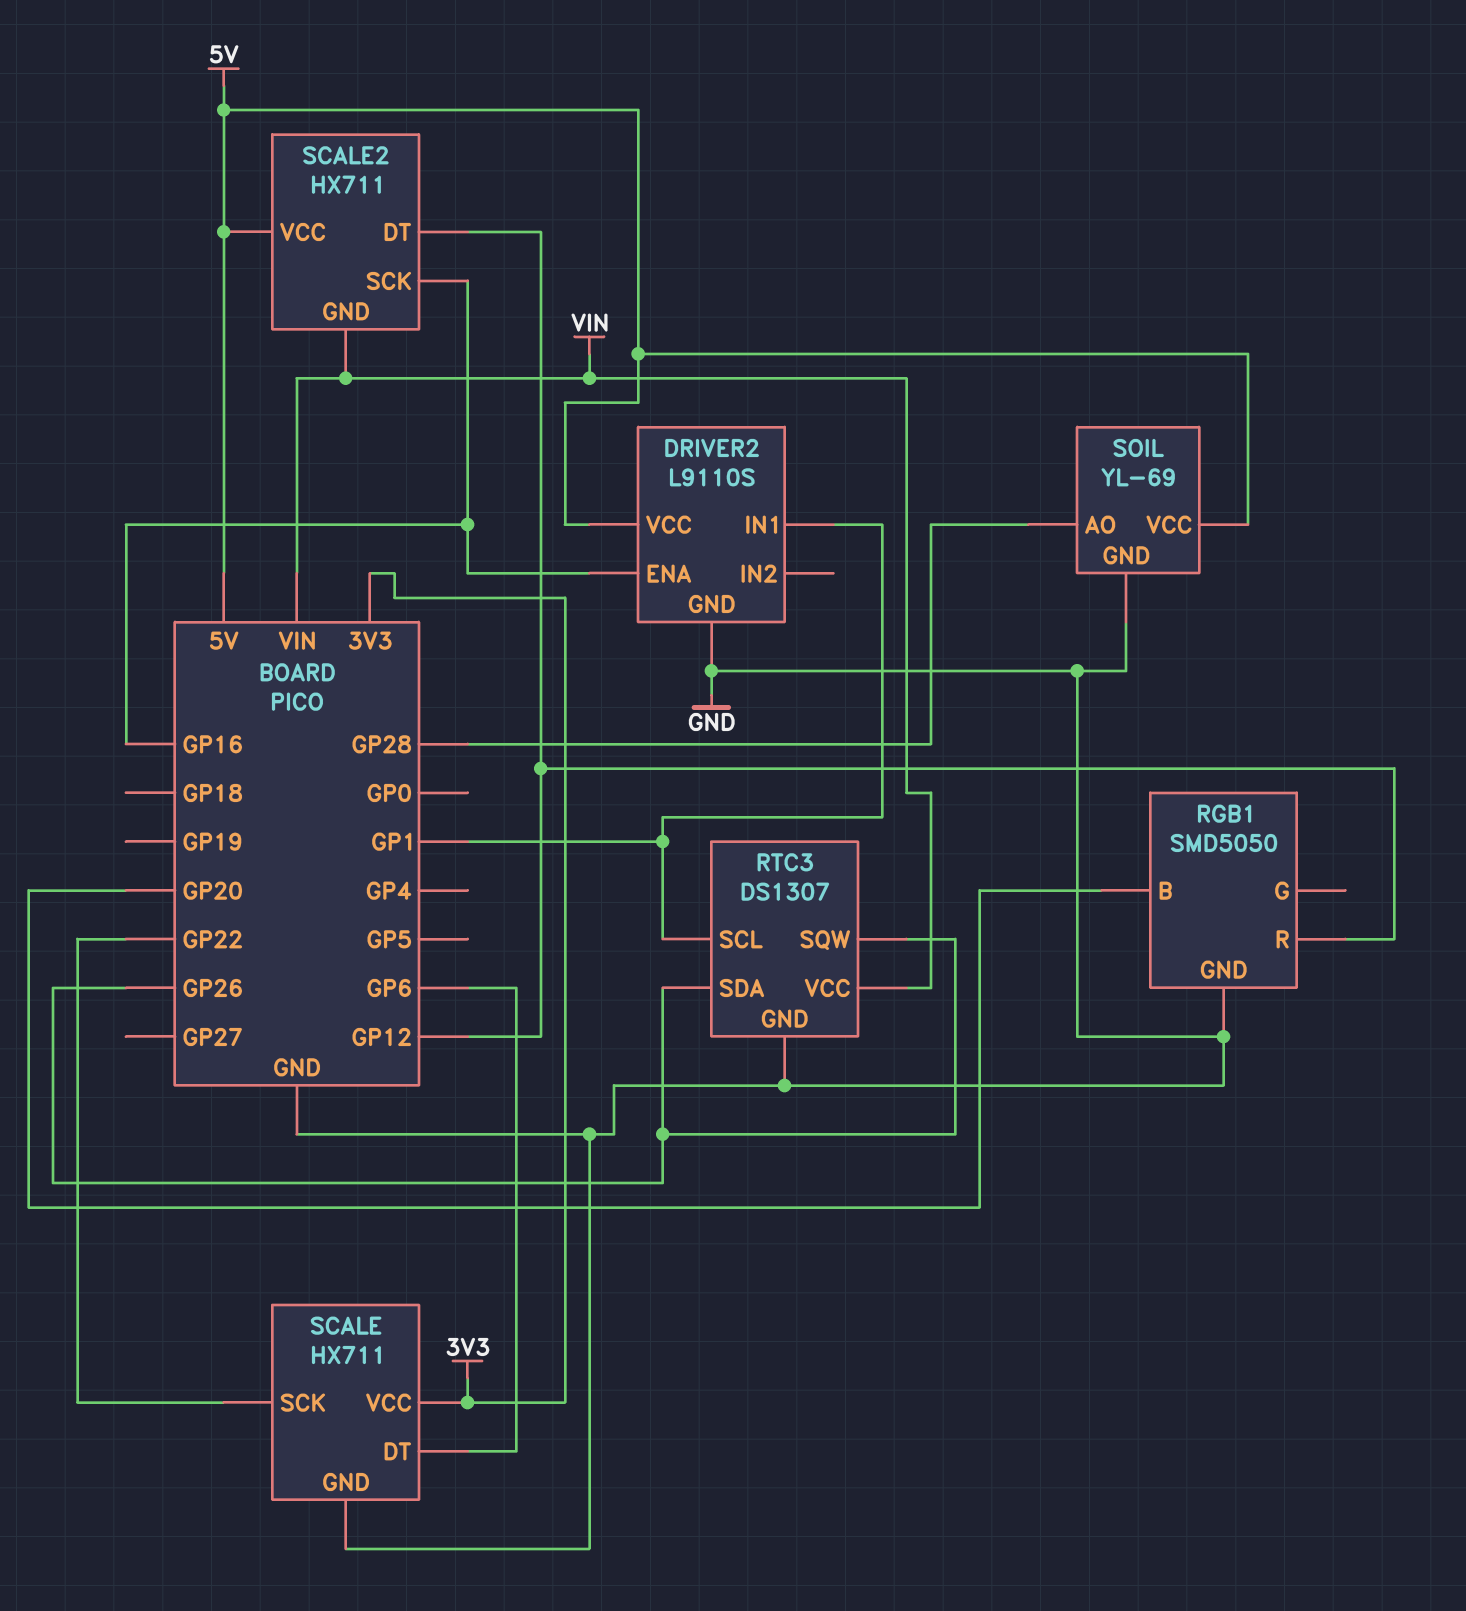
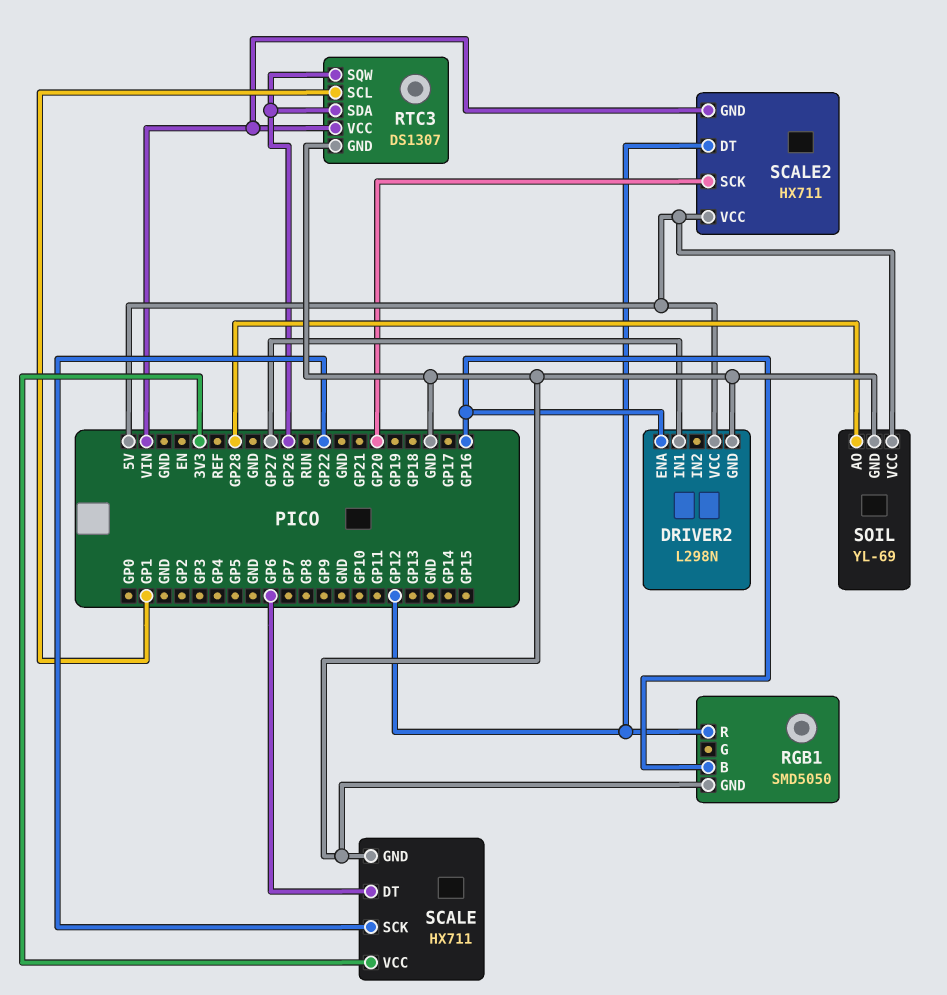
DRIVER2: L9110S -> L298N
DRIVER2 pin IN1: GP1 -> GP27
RGB1 pin B: GP20 -> GP16
SCALE2 pin SCK: GP16 -> GP20

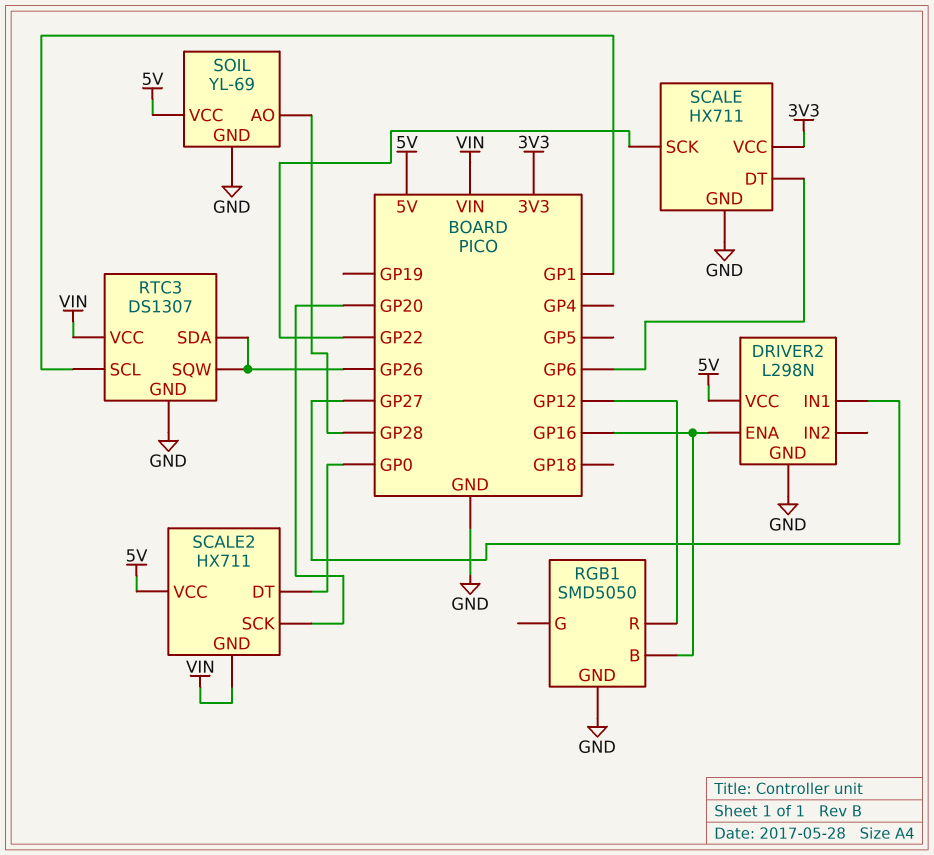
SCALE2 pin DT: GP12 -> GP0

